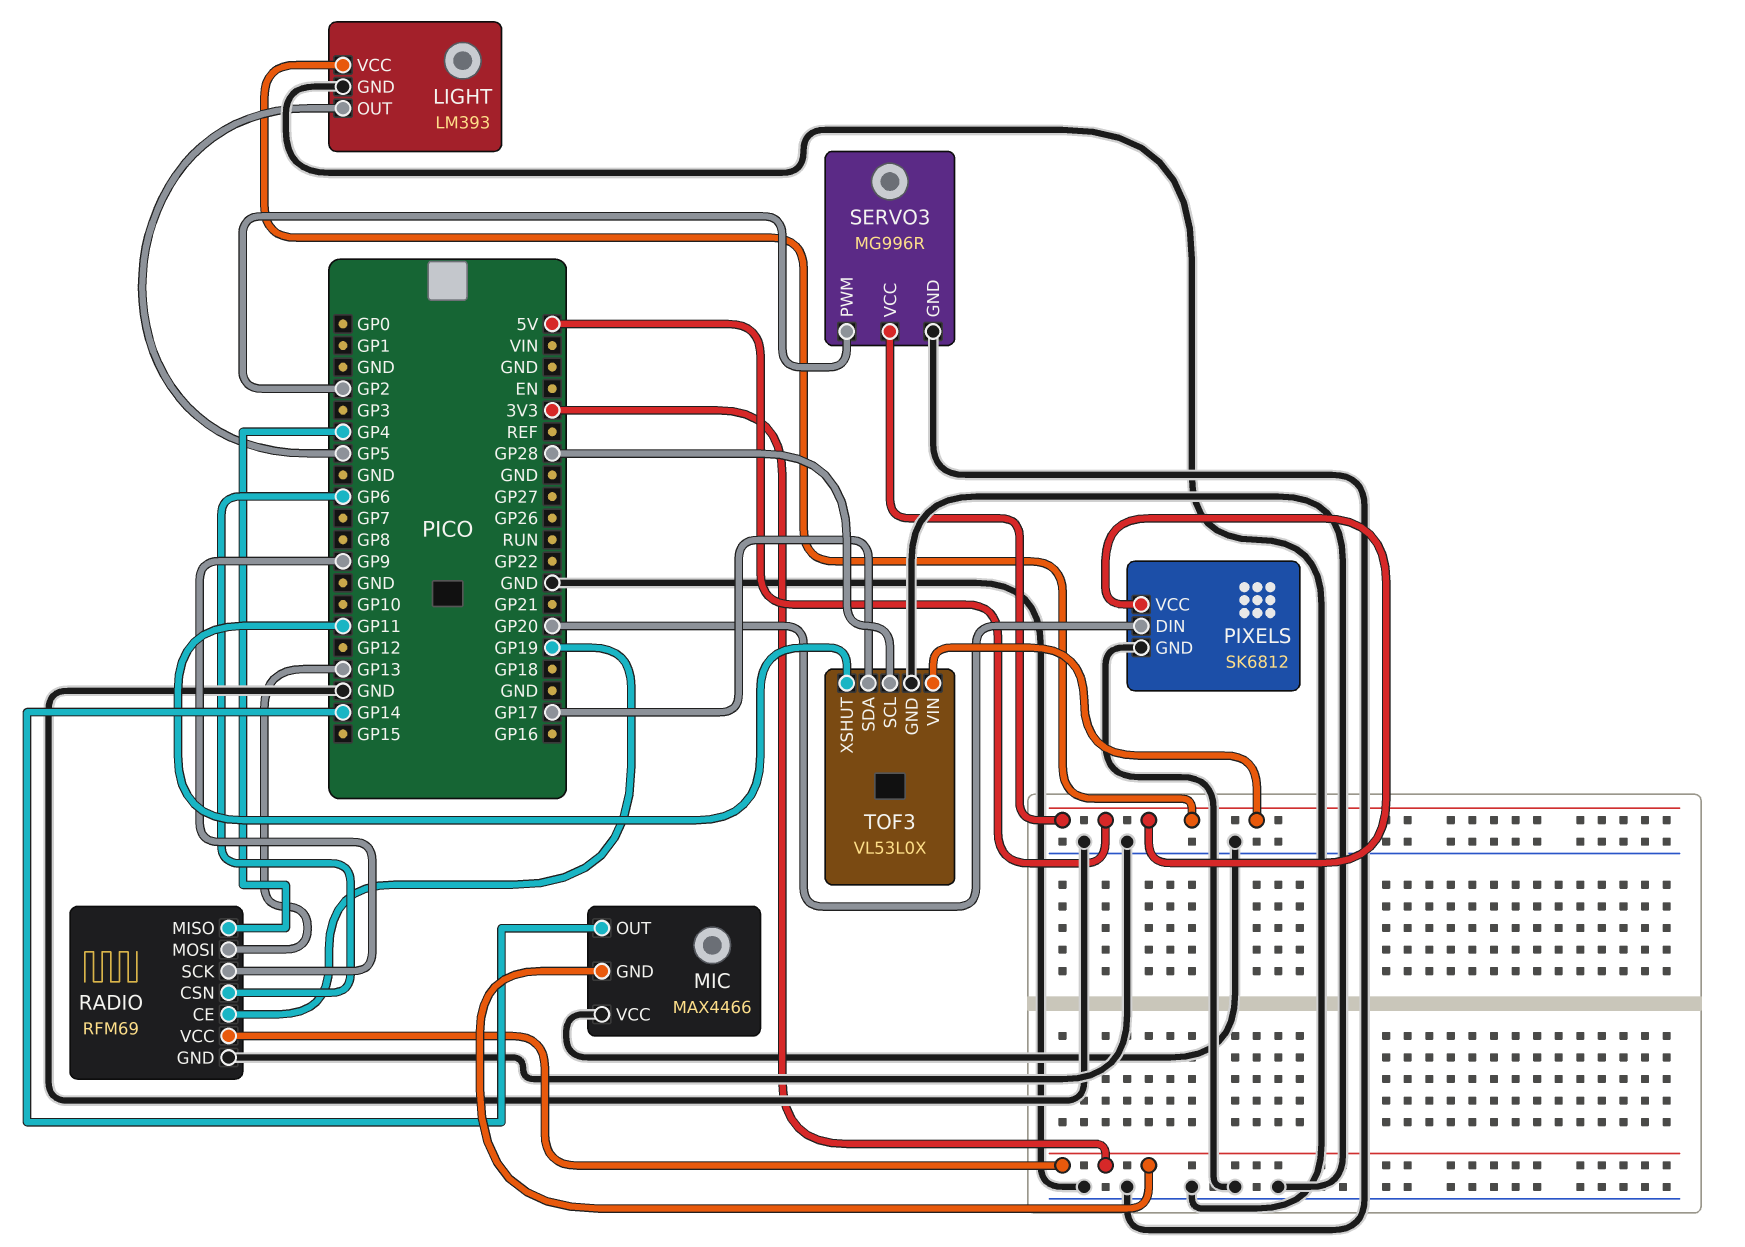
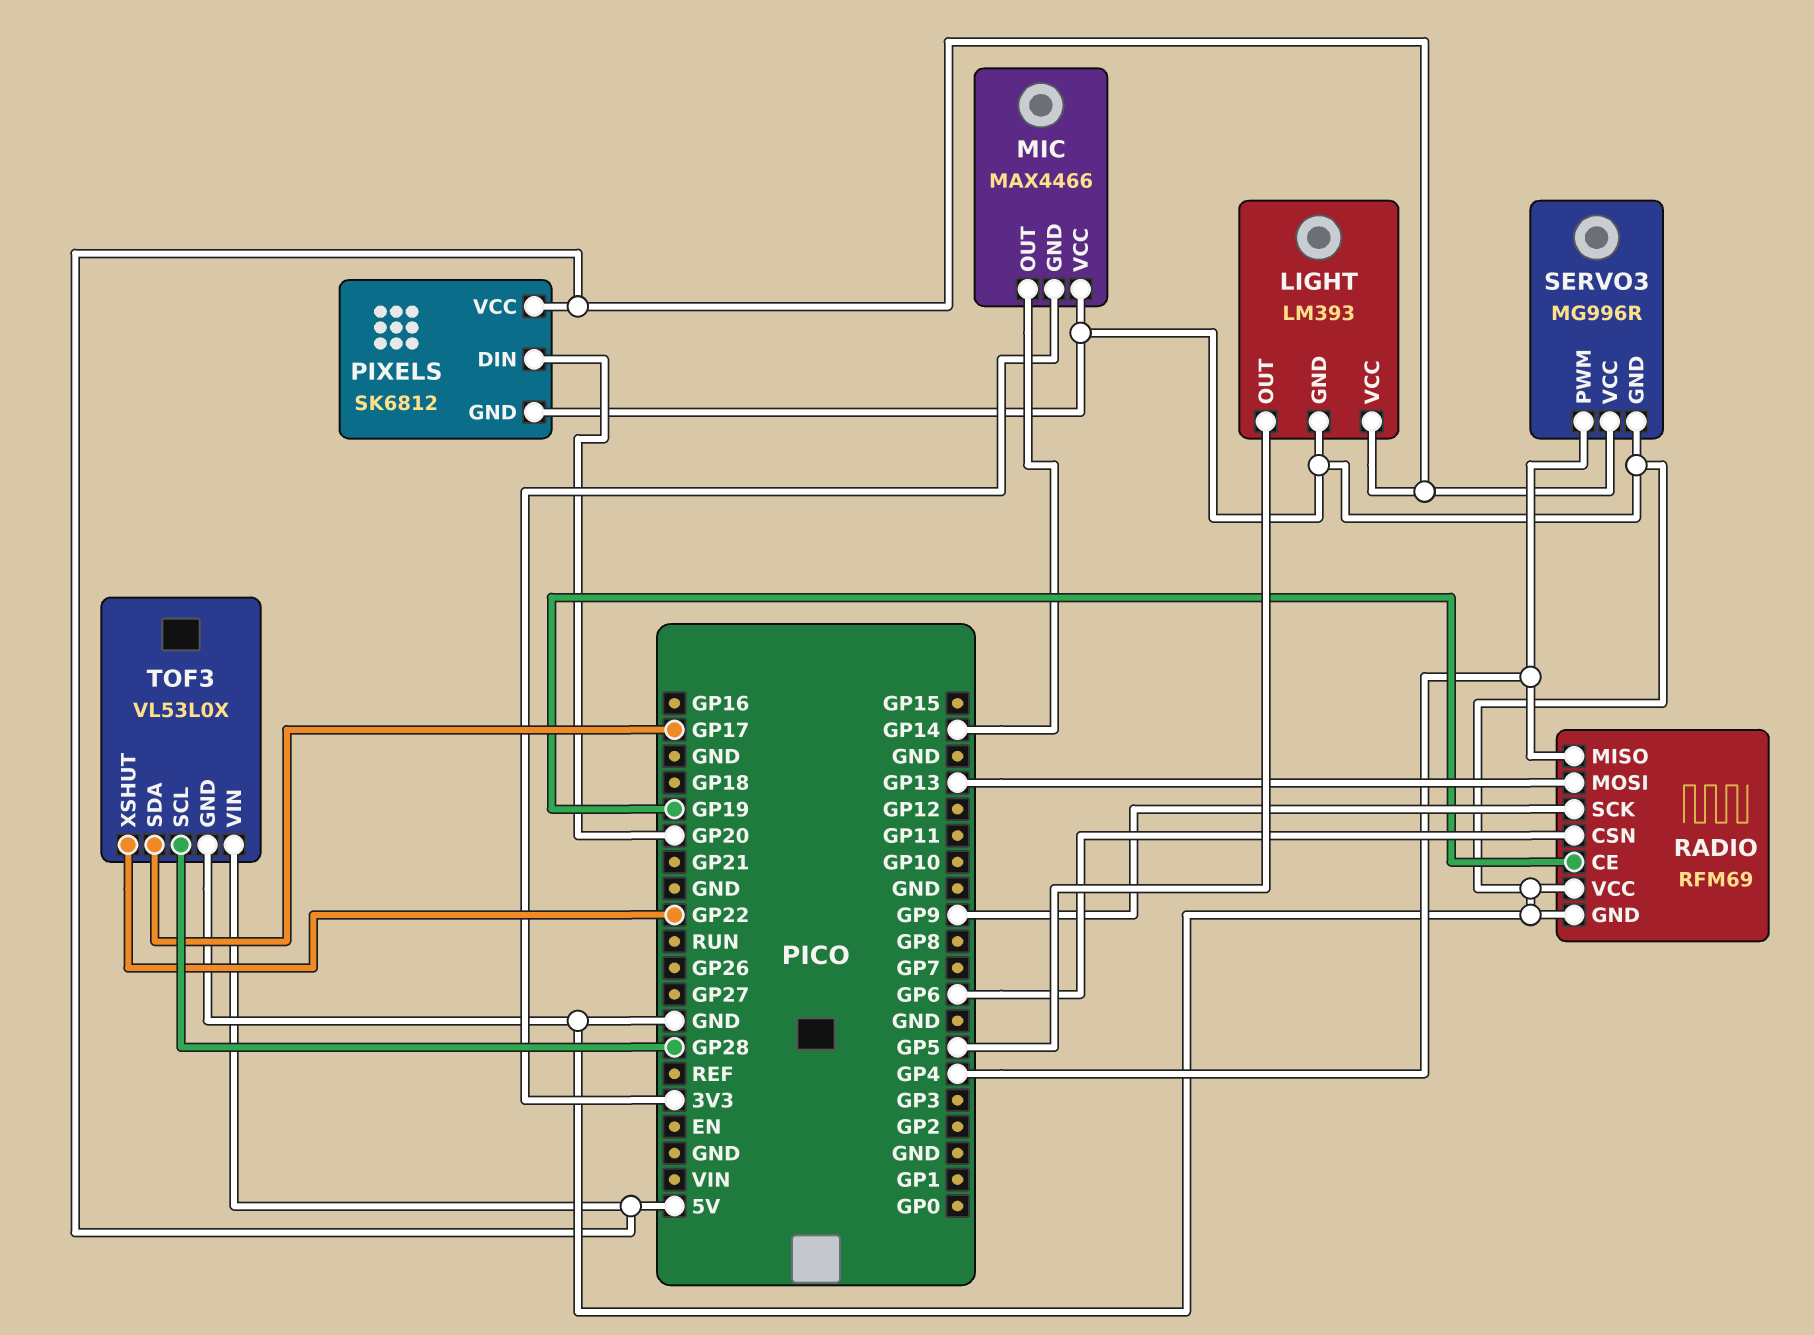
RADIO pin VCC: 3V3 -> GND
SERVO3 pin PWM: GP2 -> GP4
TOF3 pin XSHUT: GP11 -> GP22

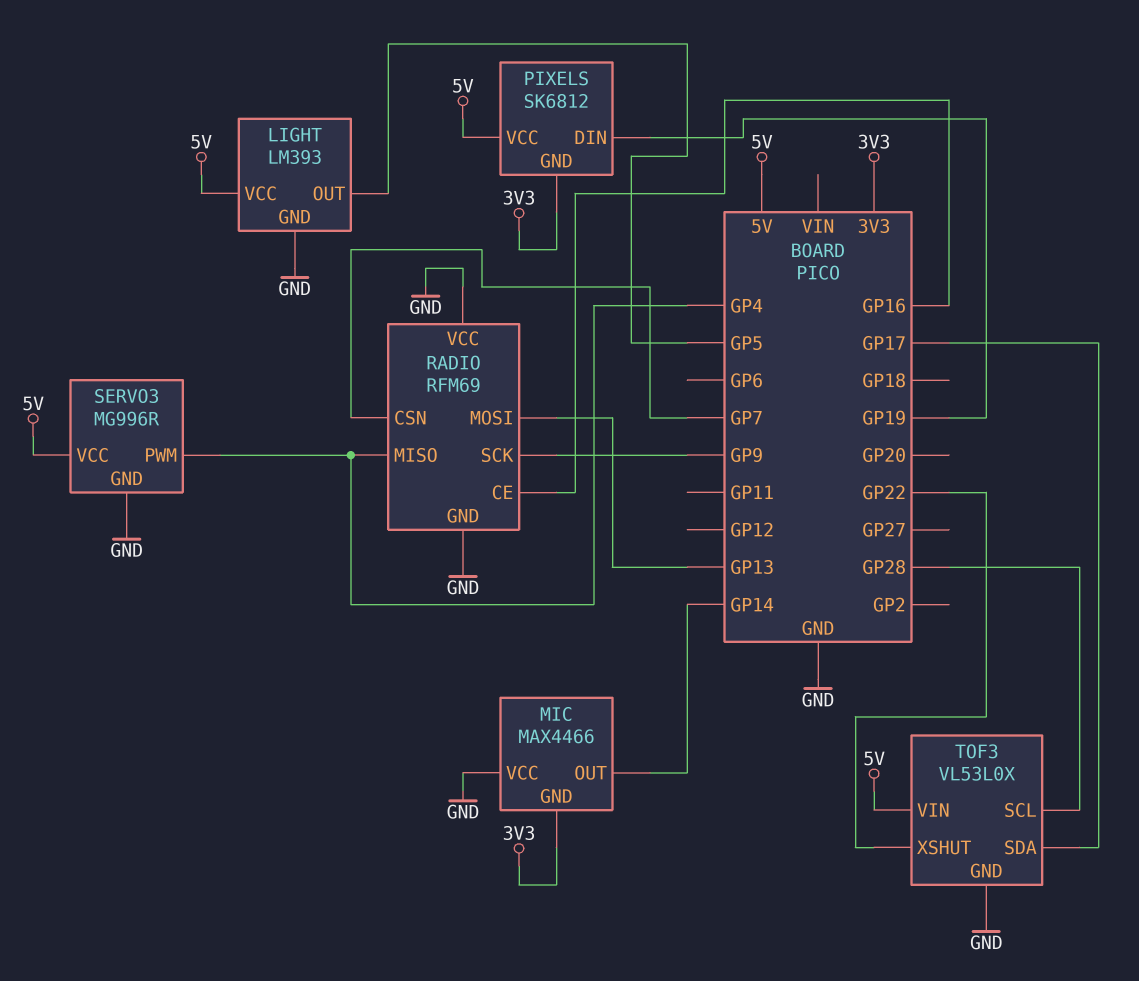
PIXELS pin DIN: GP20 -> GP19
PIXELS pin GND: GND -> 3V3
RADIO pin CE: GP19 -> GP16
RADIO pin CSN: GP6 -> GP7

